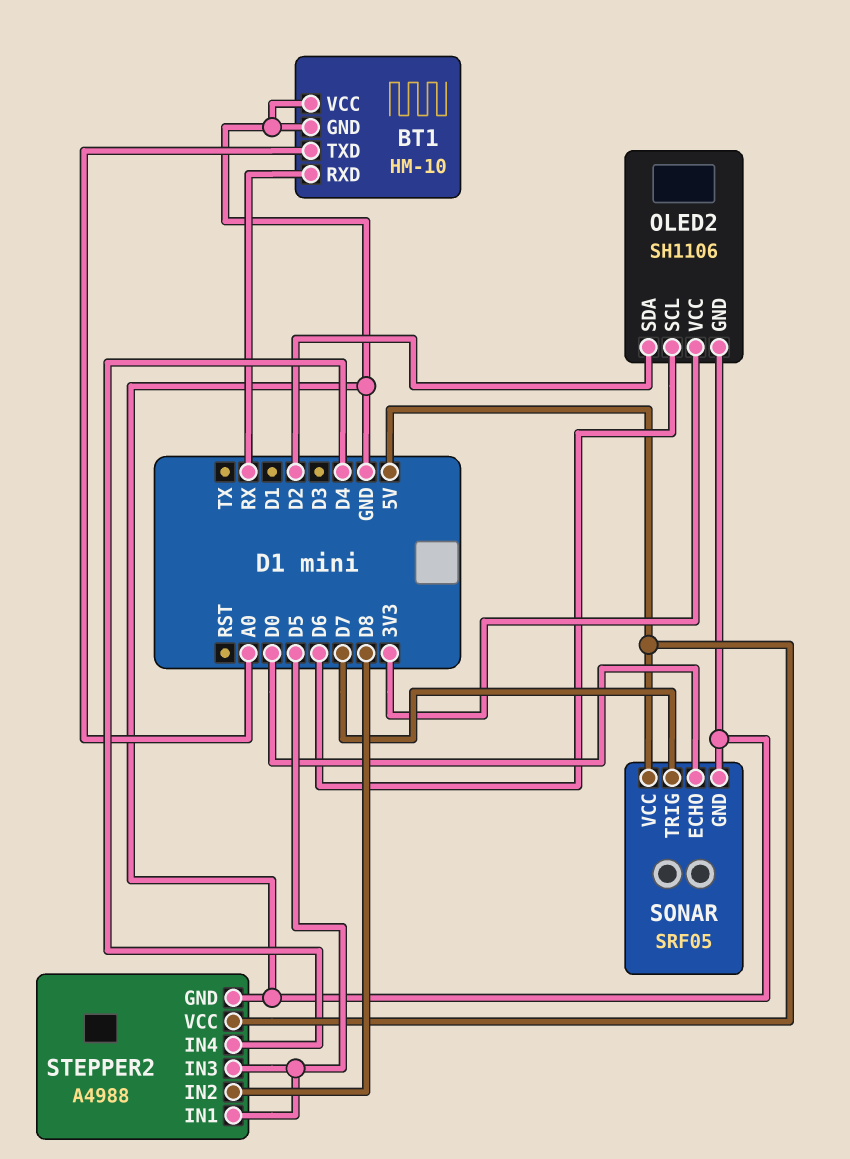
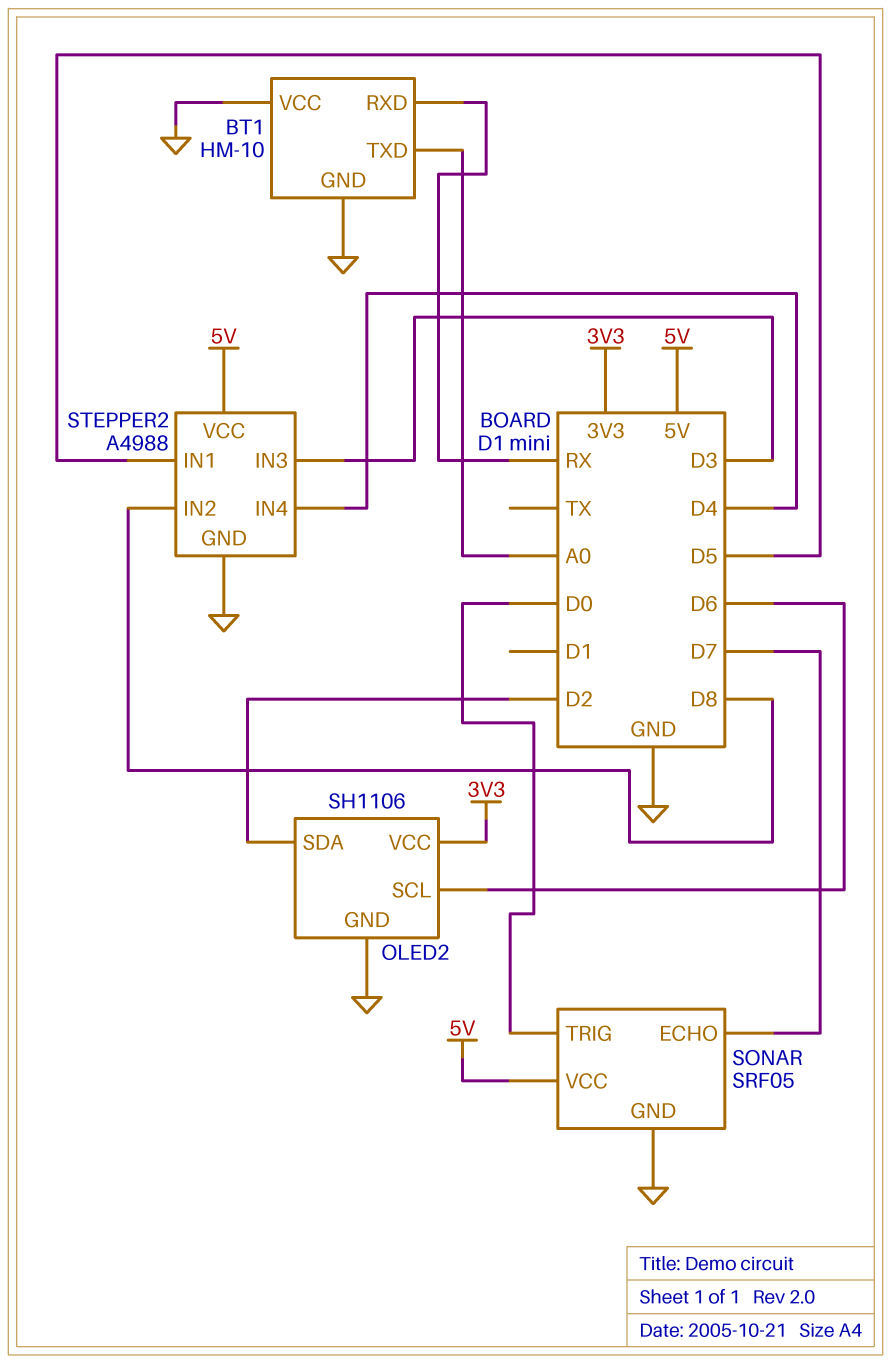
SONAR pin ECHO: D0 -> D7
SONAR pin TRIG: D7 -> D0
STEPPER2 pin IN3: D5 -> D3

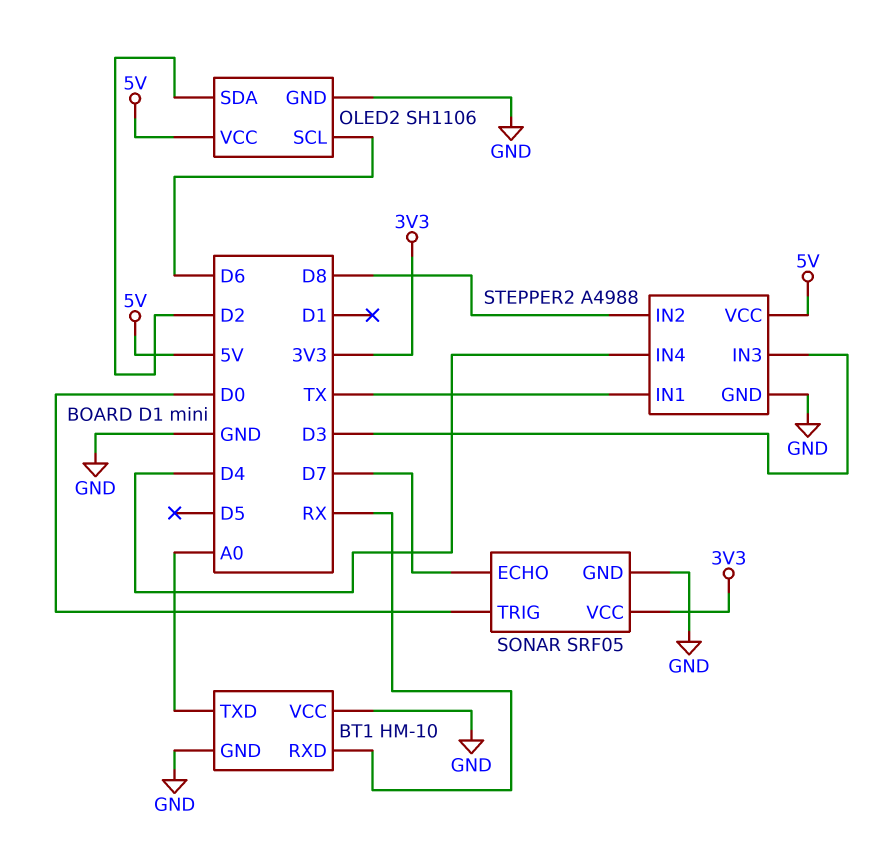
OLED2 pin VCC: 3V3 -> 5V
SONAR pin VCC: 5V -> 3V3
STEPPER2 pin IN1: D5 -> TX

